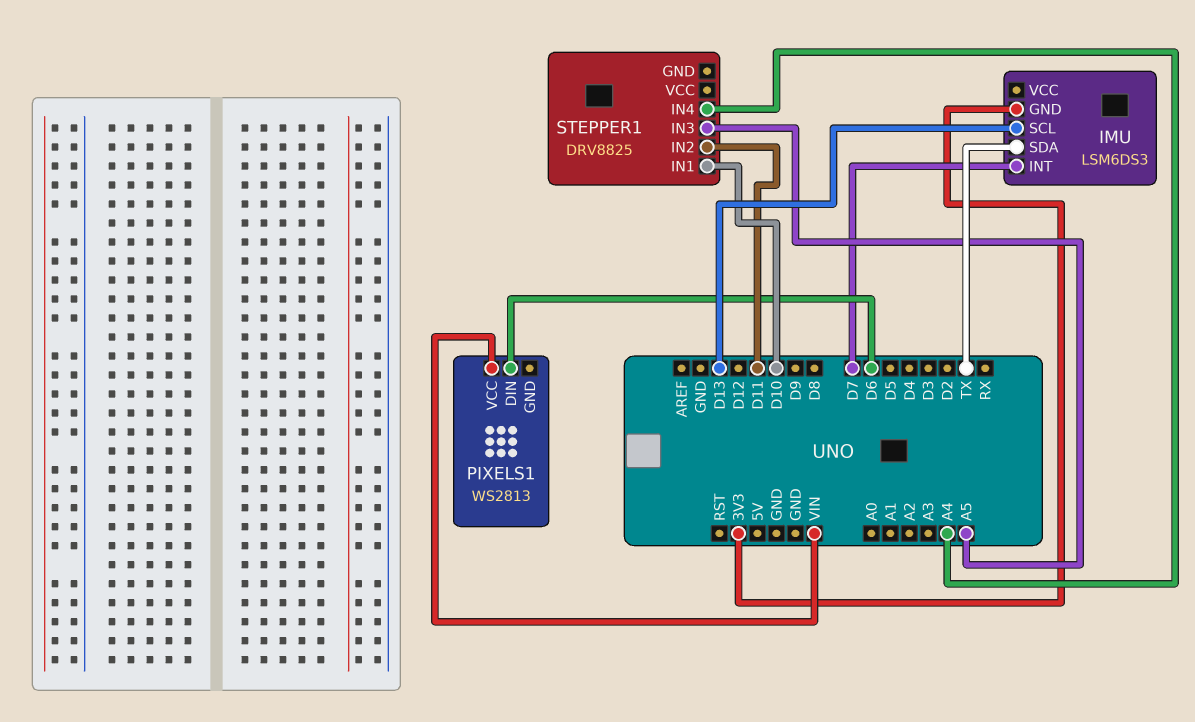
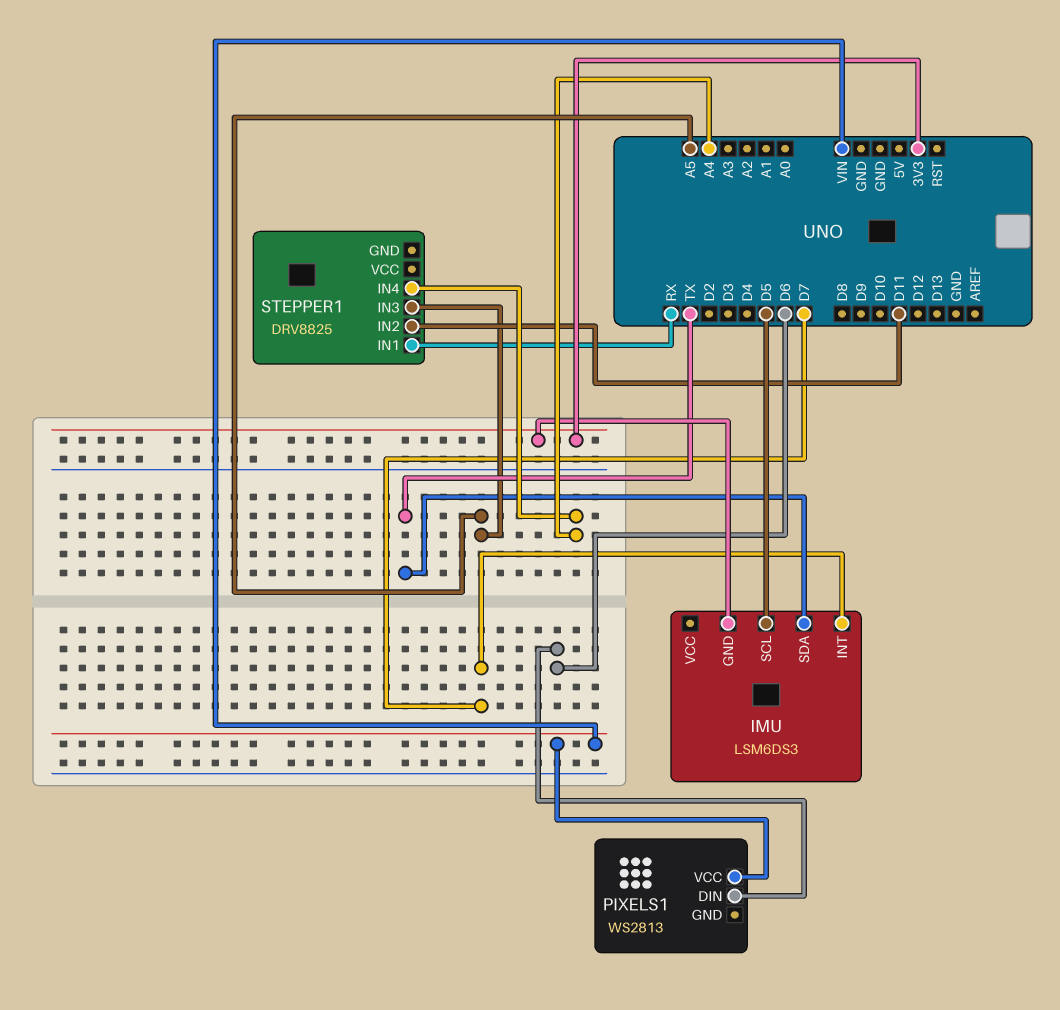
IMU pin SCL: D13 -> D5
STEPPER1 pin IN1: D10 -> RX

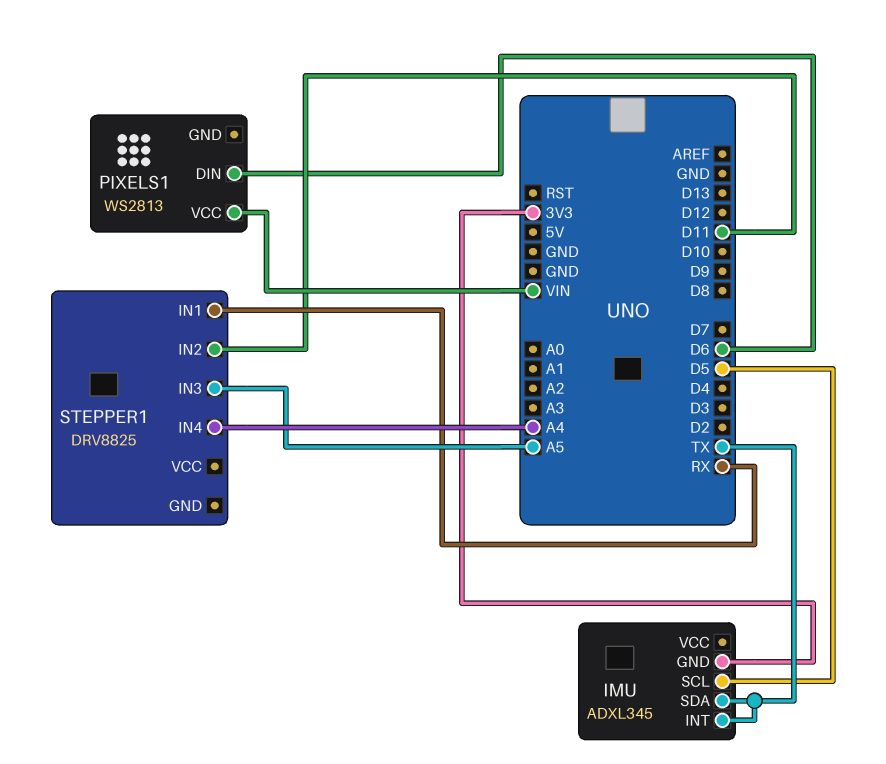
IMU: LSM6DS3 -> ADXL345
IMU pin INT: D7 -> TX

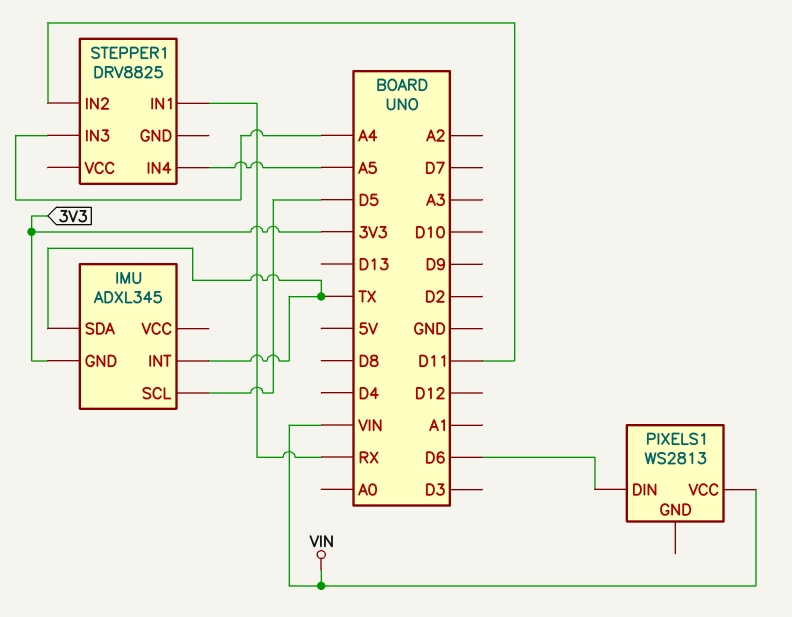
STEPPER1 pin IN3: A5 -> A4
STEPPER1 pin IN4: A4 -> A5

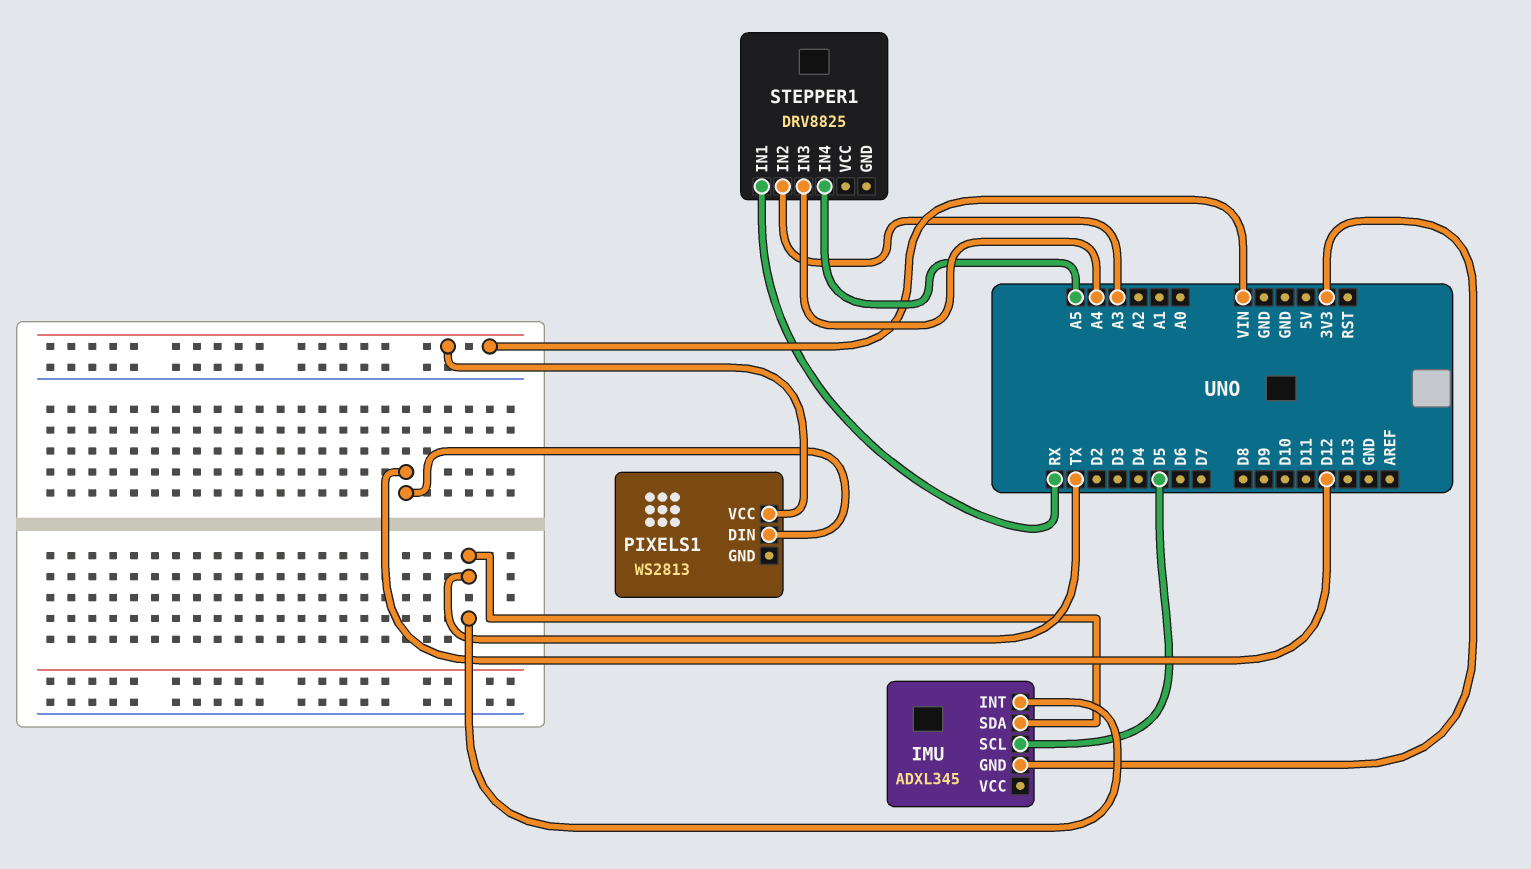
PIXELS1 pin DIN: D6 -> D12
STEPPER1 pin IN2: D11 -> A3

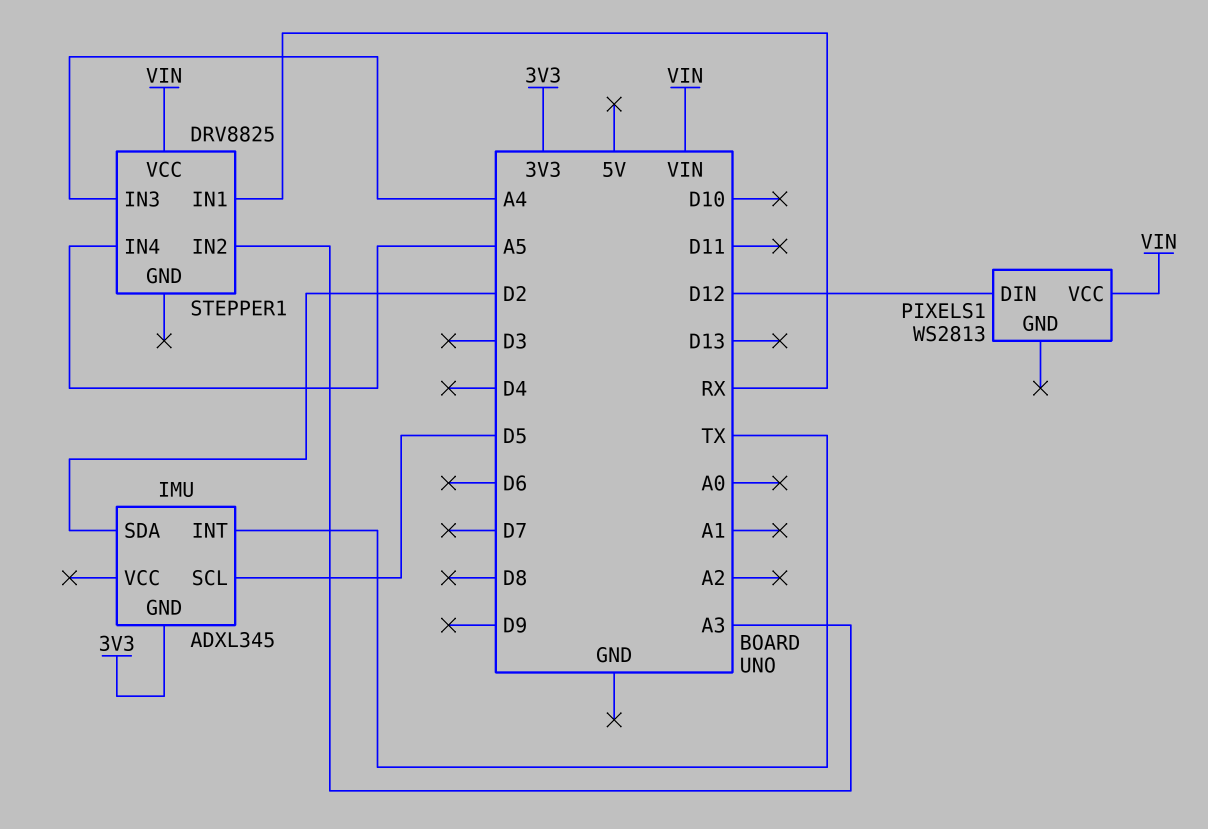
IMU pin SDA: TX -> D2
STEPPER1 pin VCC: none -> VIN

